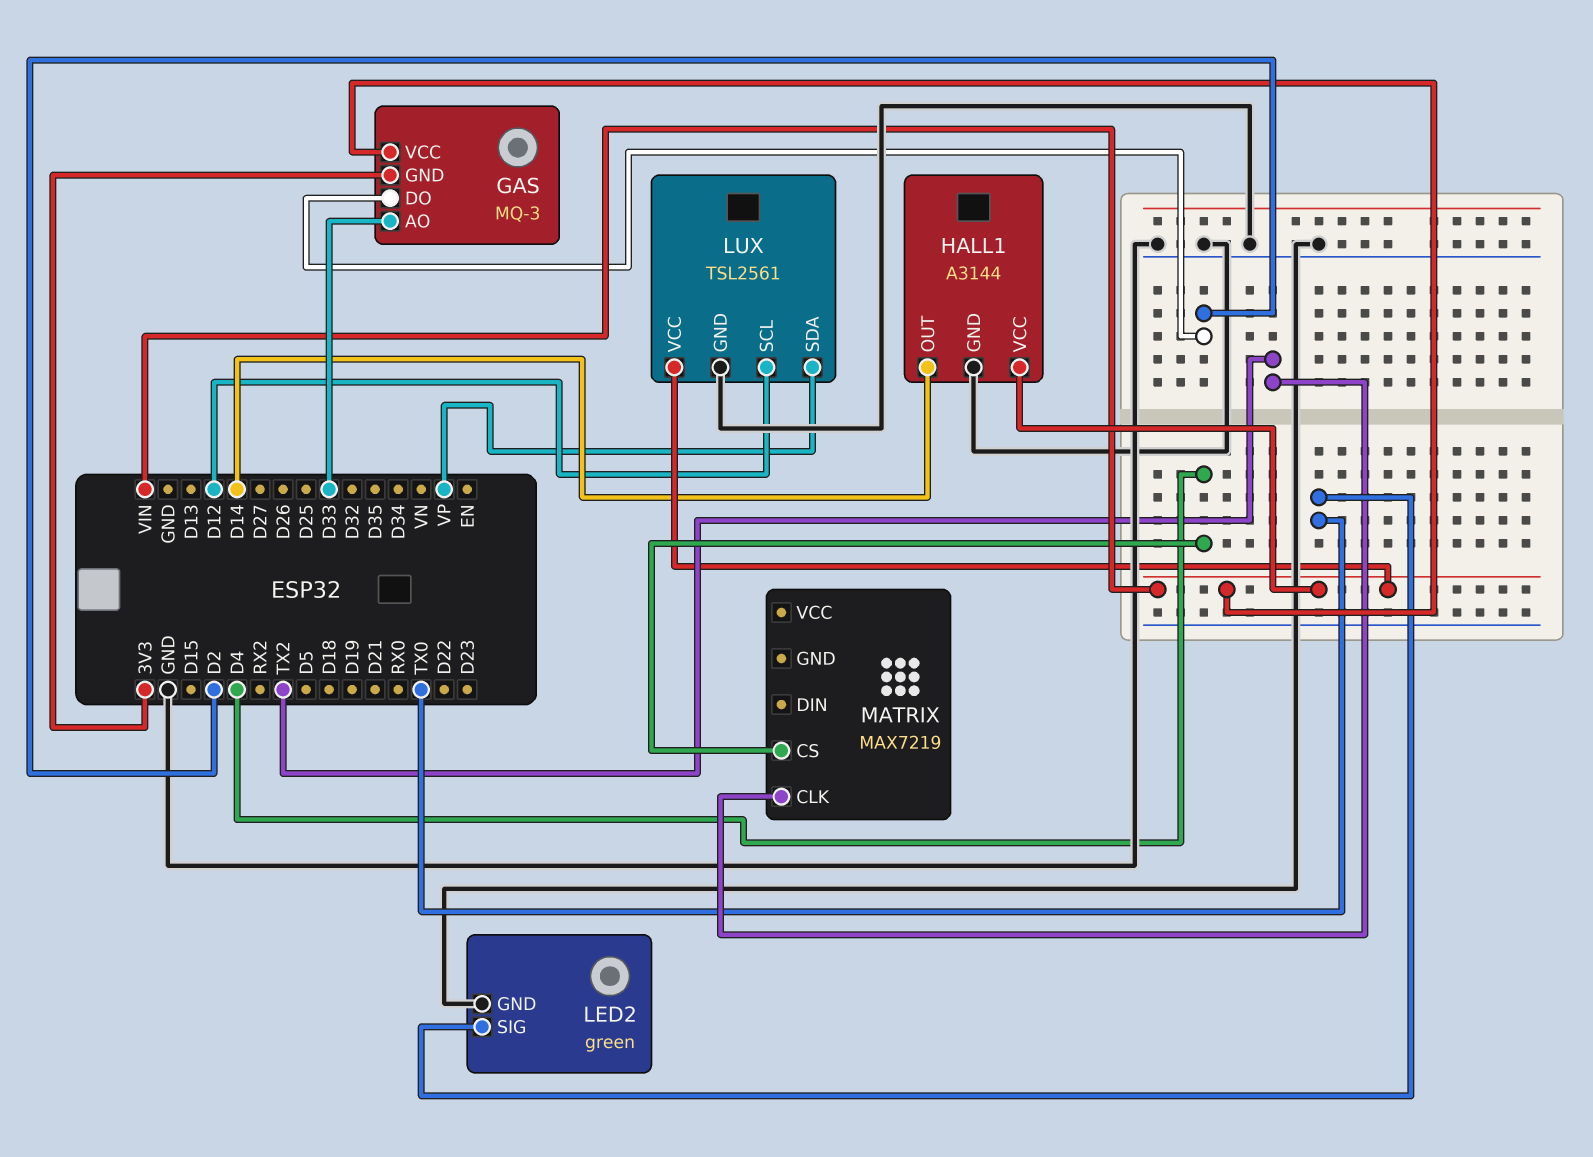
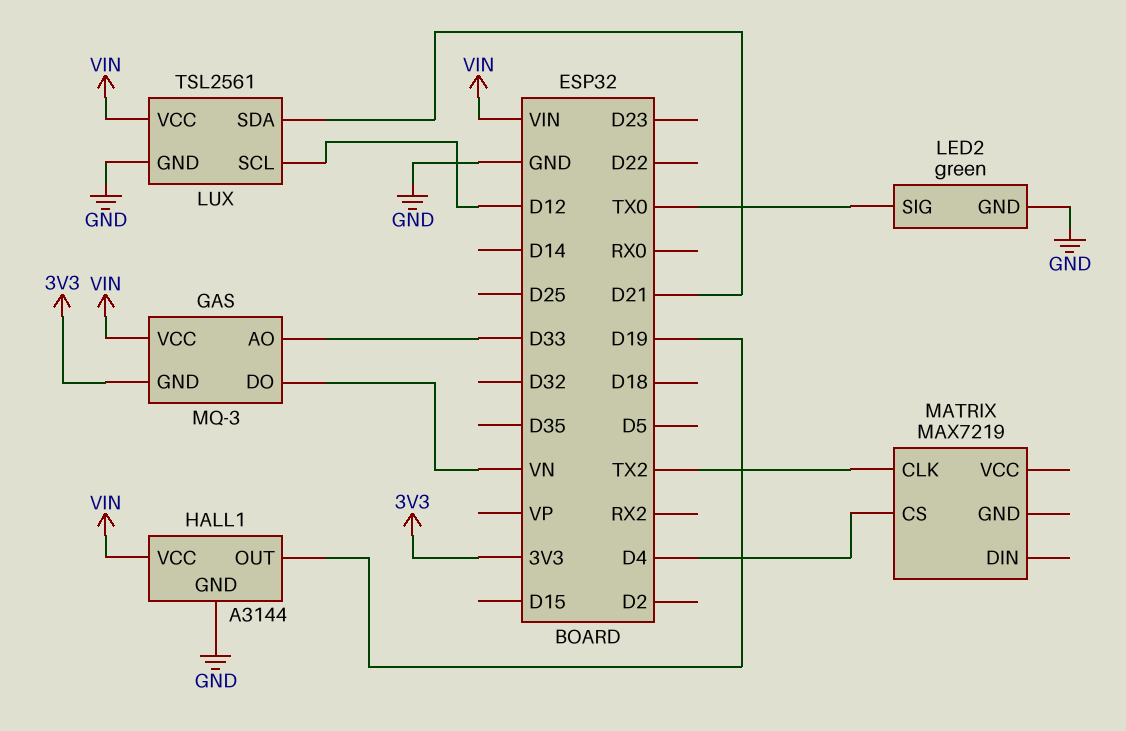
GAS pin DO: D2 -> VN
HALL1 pin OUT: D14 -> D19
LUX pin SDA: VP -> D21

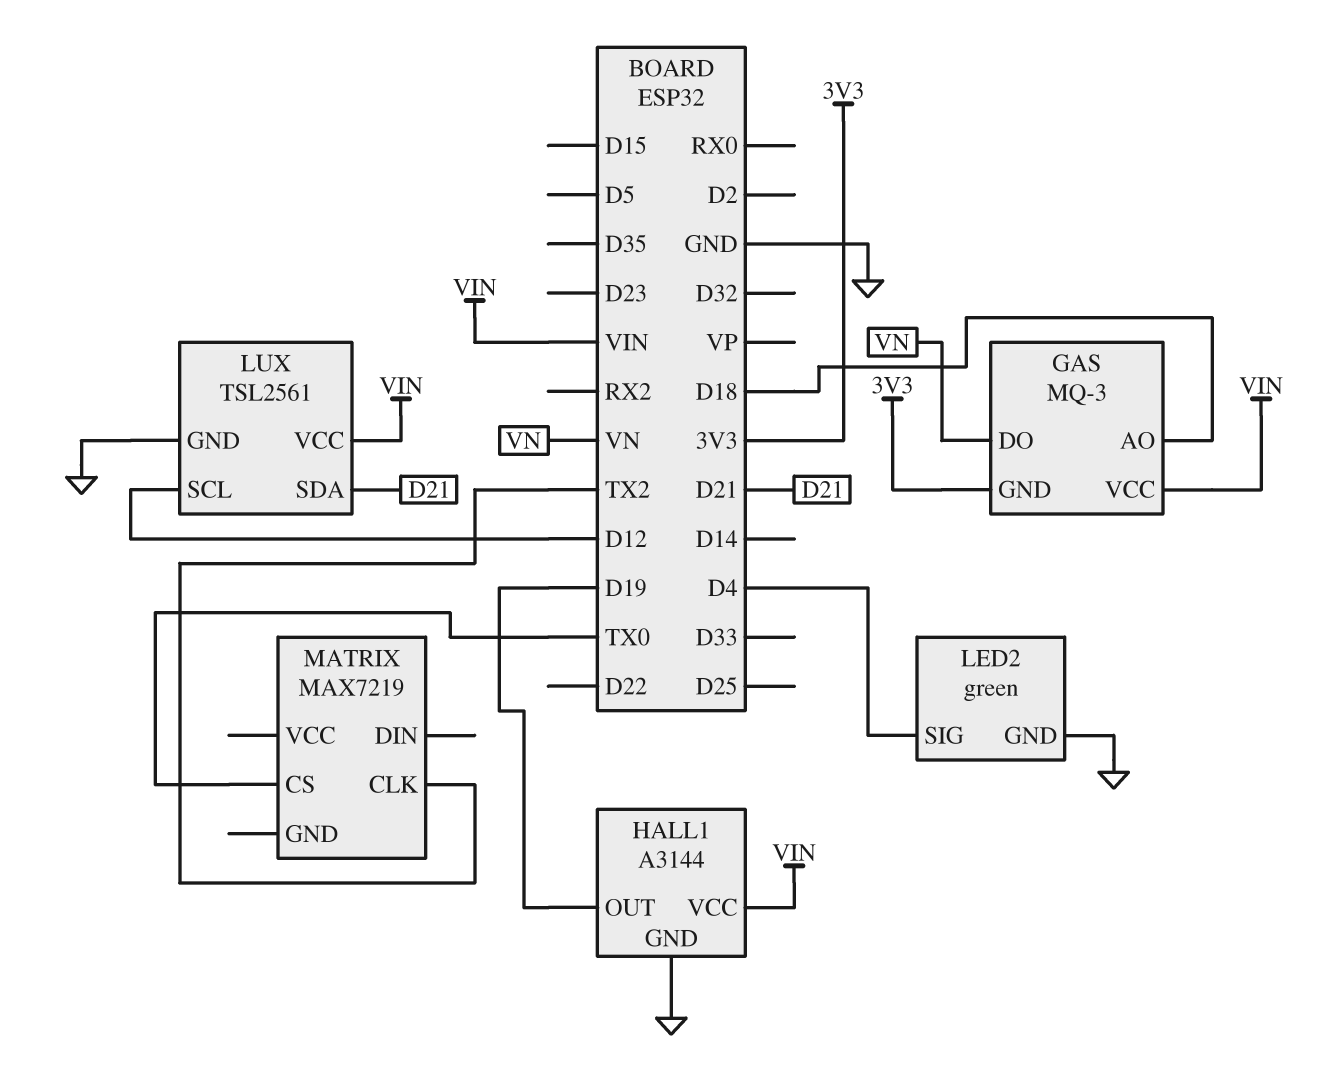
GAS pin AO: D33 -> D18
LED2 pin SIG: TX0 -> D4
MATRIX pin CS: D4 -> TX0

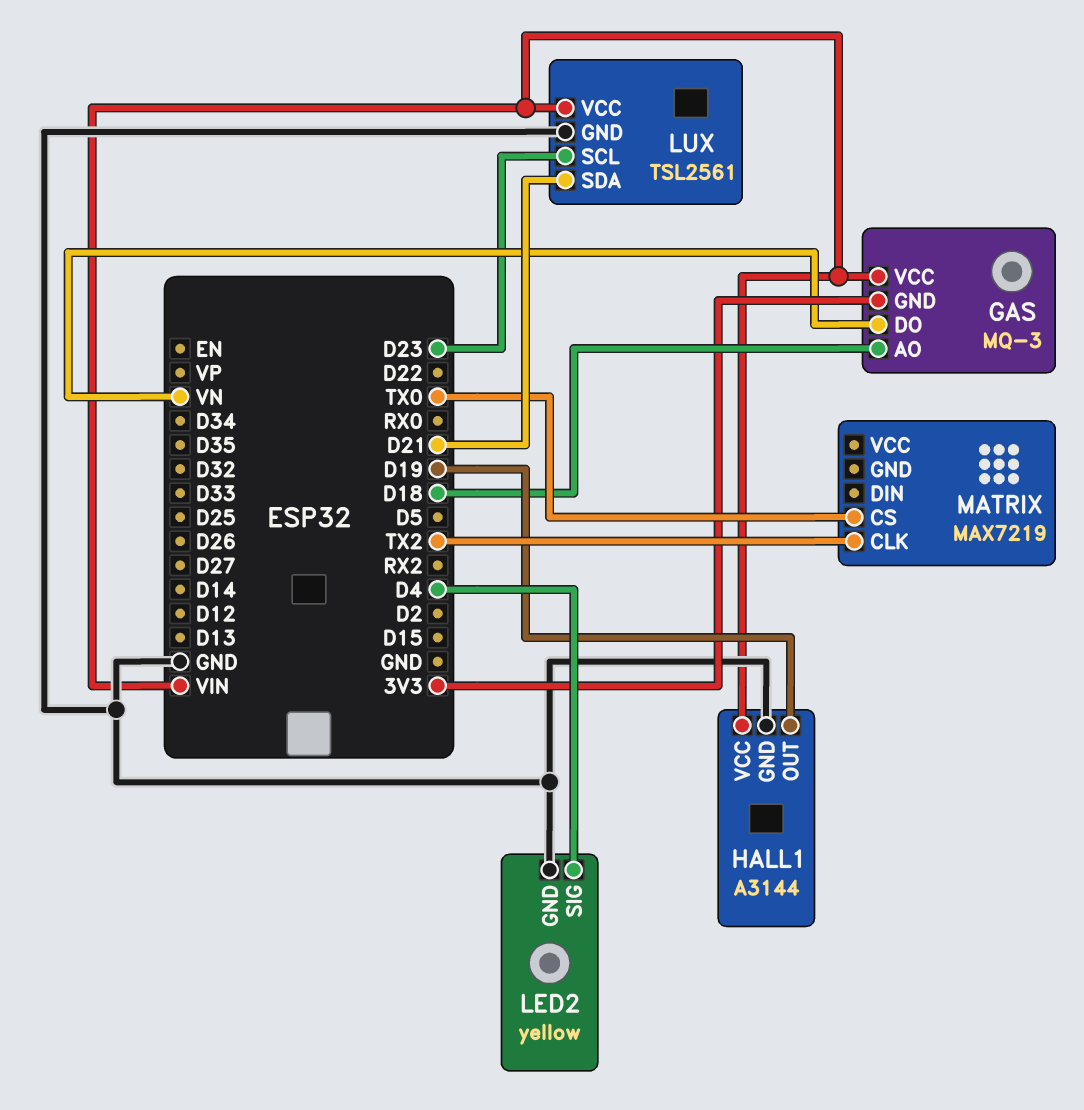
LED2: green -> yellow
LUX pin SCL: D12 -> D23

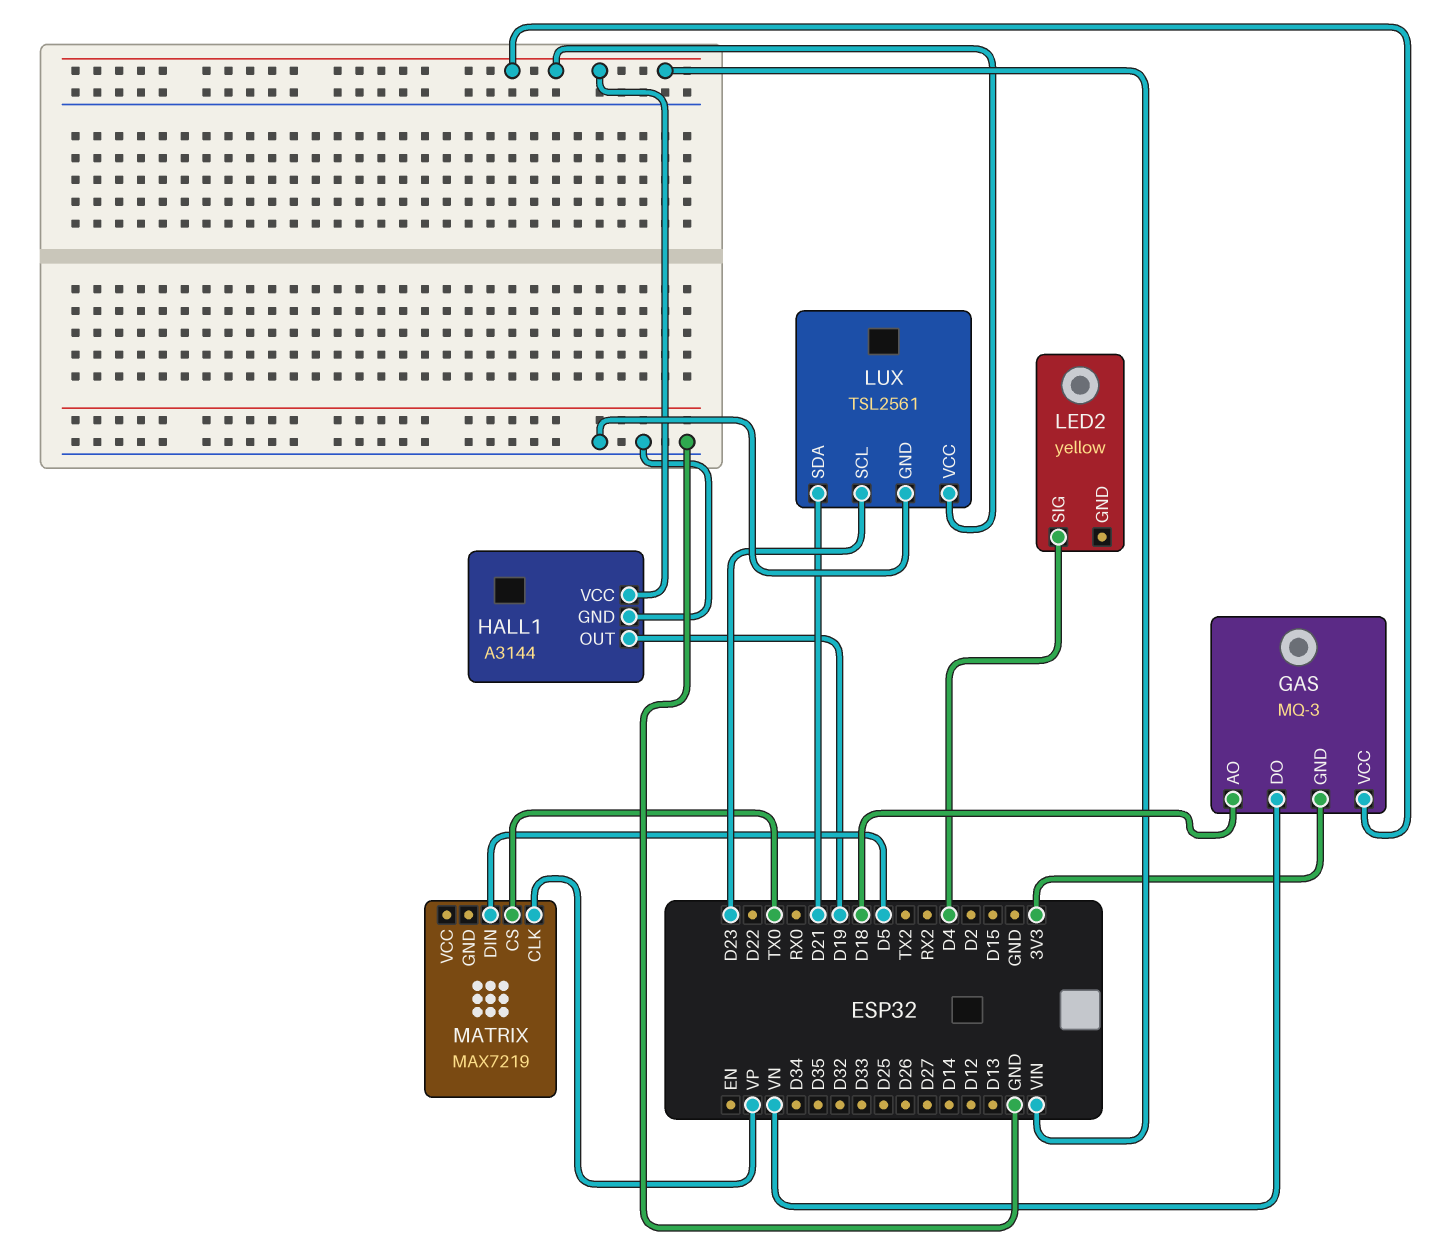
LED2 pin GND: GND -> none
MATRIX pin CLK: TX2 -> VP
MATRIX pin DIN: none -> D5

